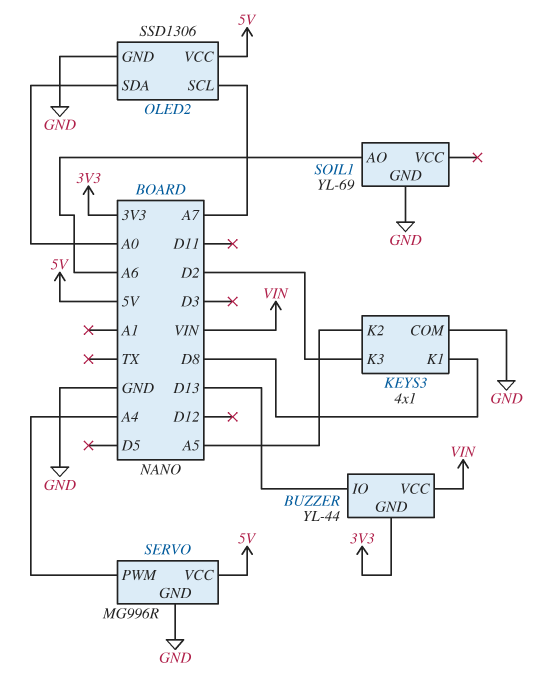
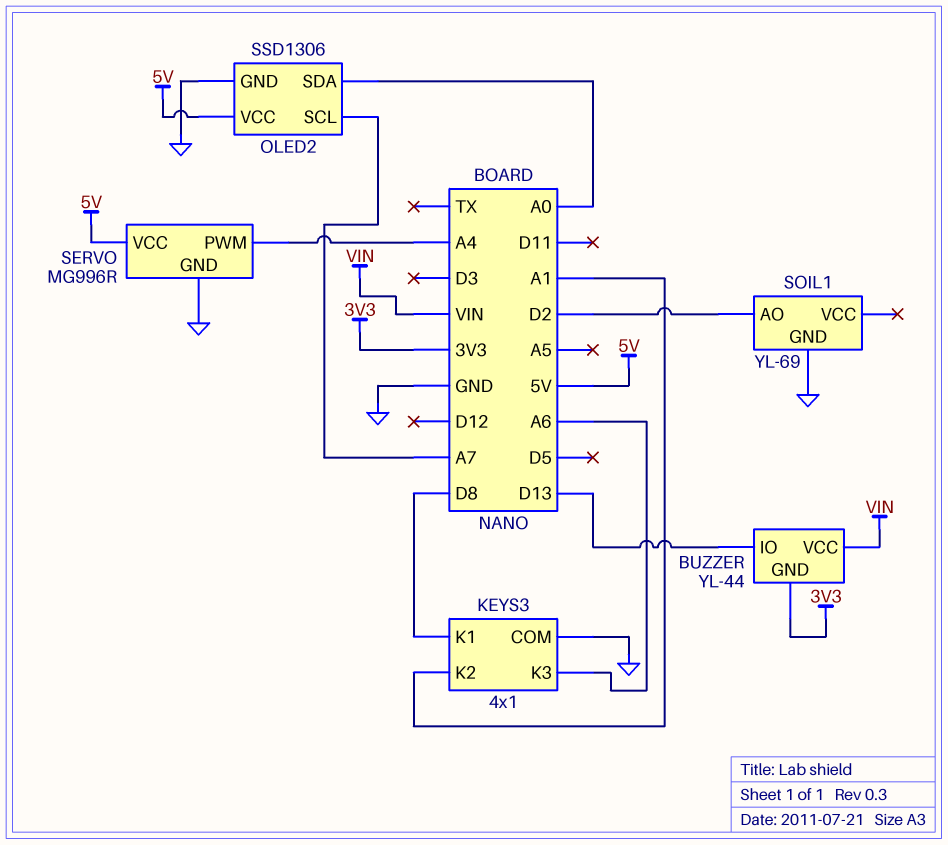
KEYS3 pin K2: A5 -> A1
KEYS3 pin K3: D2 -> A6
SOIL1 pin AO: A6 -> D2

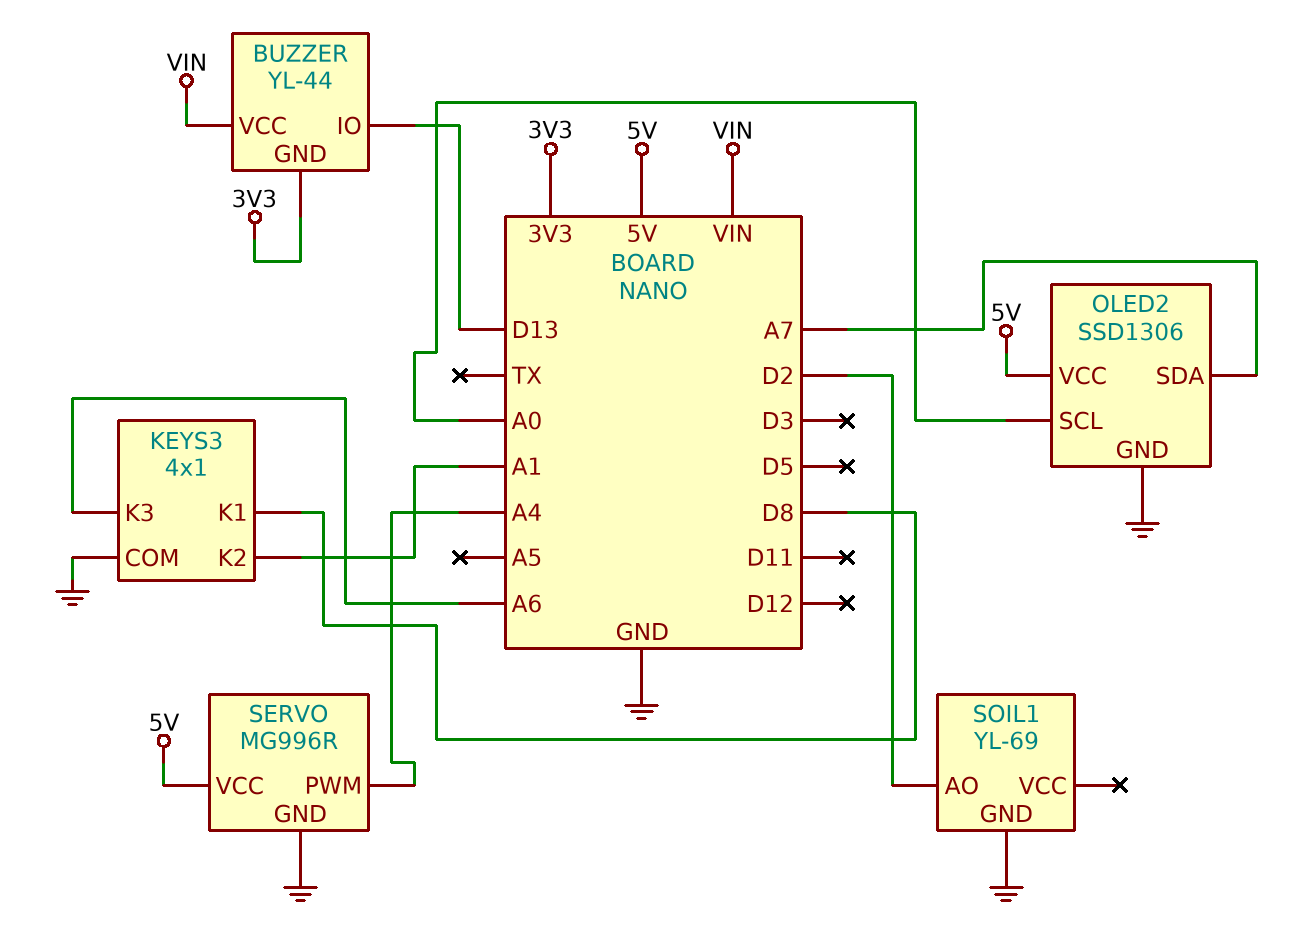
OLED2 pin SCL: A7 -> A0
OLED2 pin SDA: A0 -> A7

